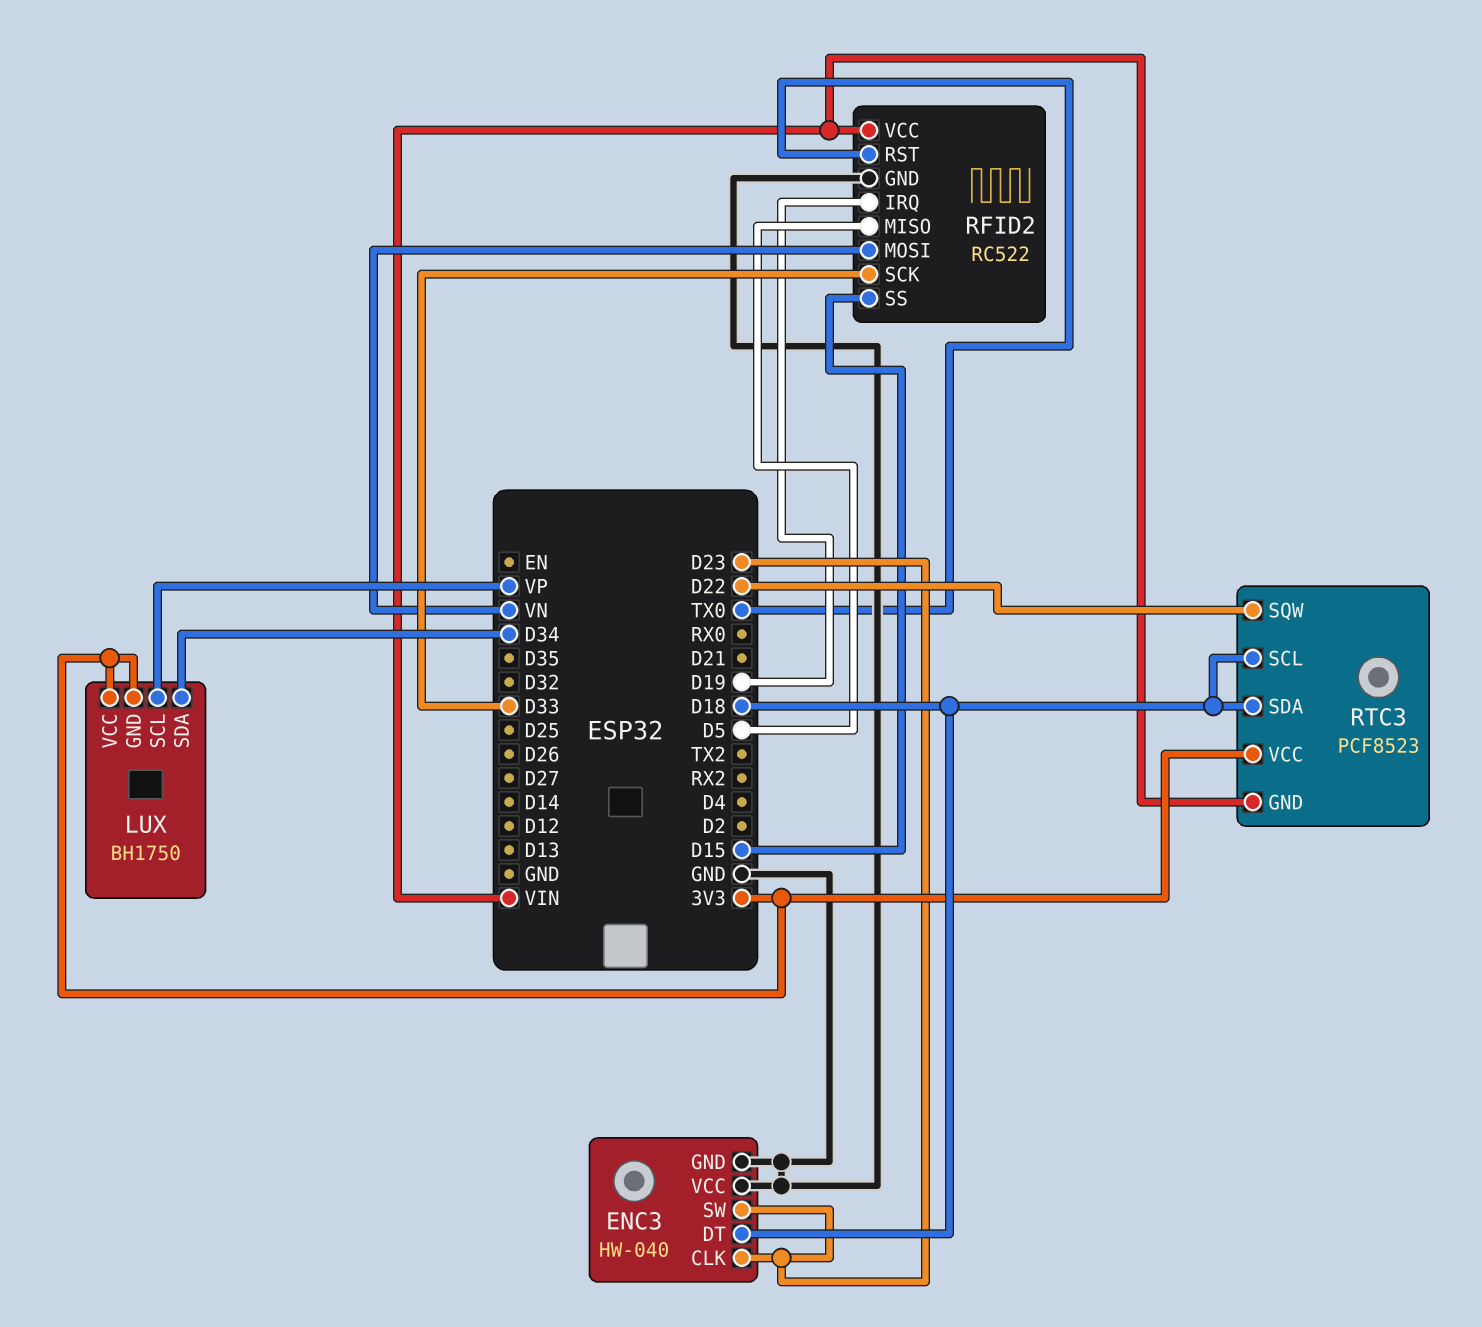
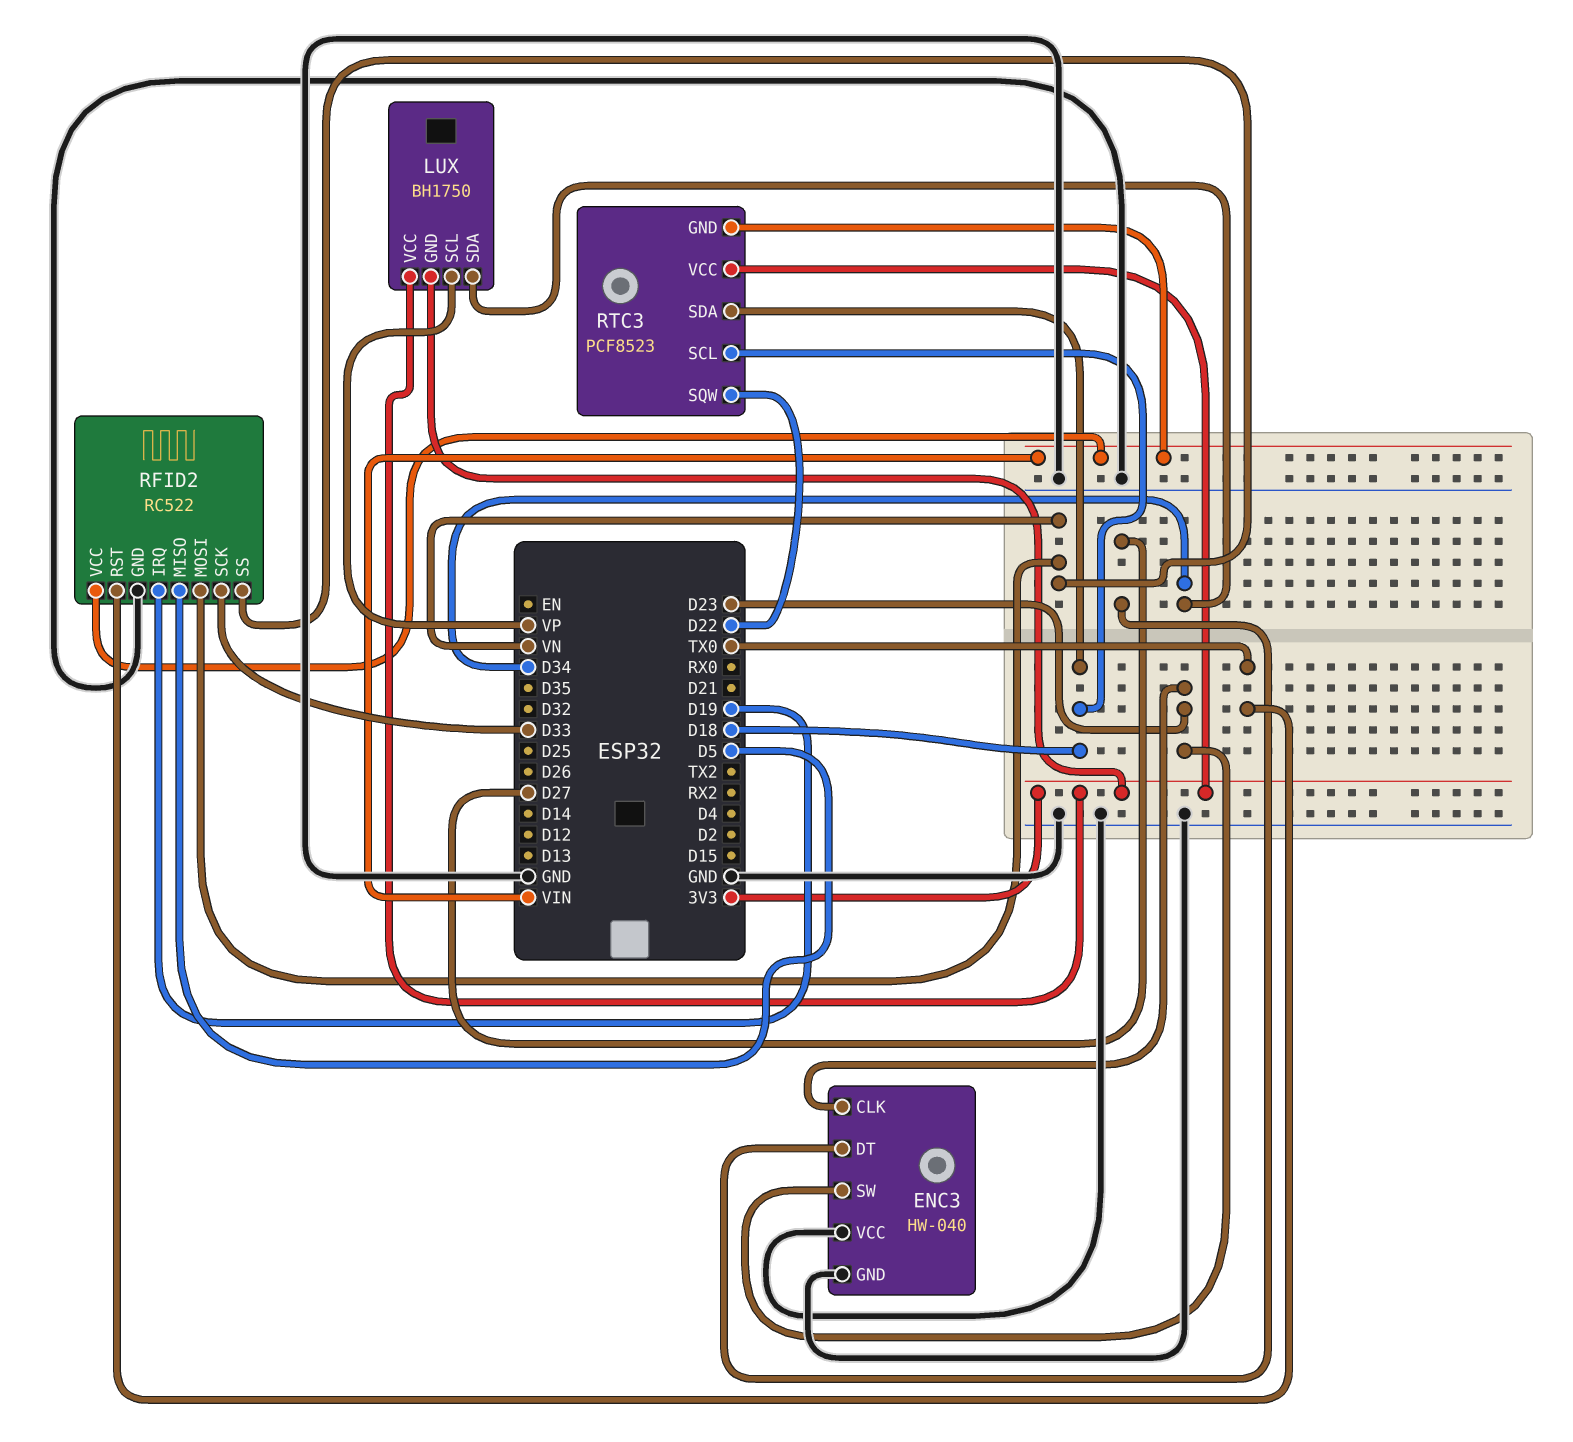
ENC3 pin DT: D18 -> D27
RFID2 pin SS: D15 -> VN

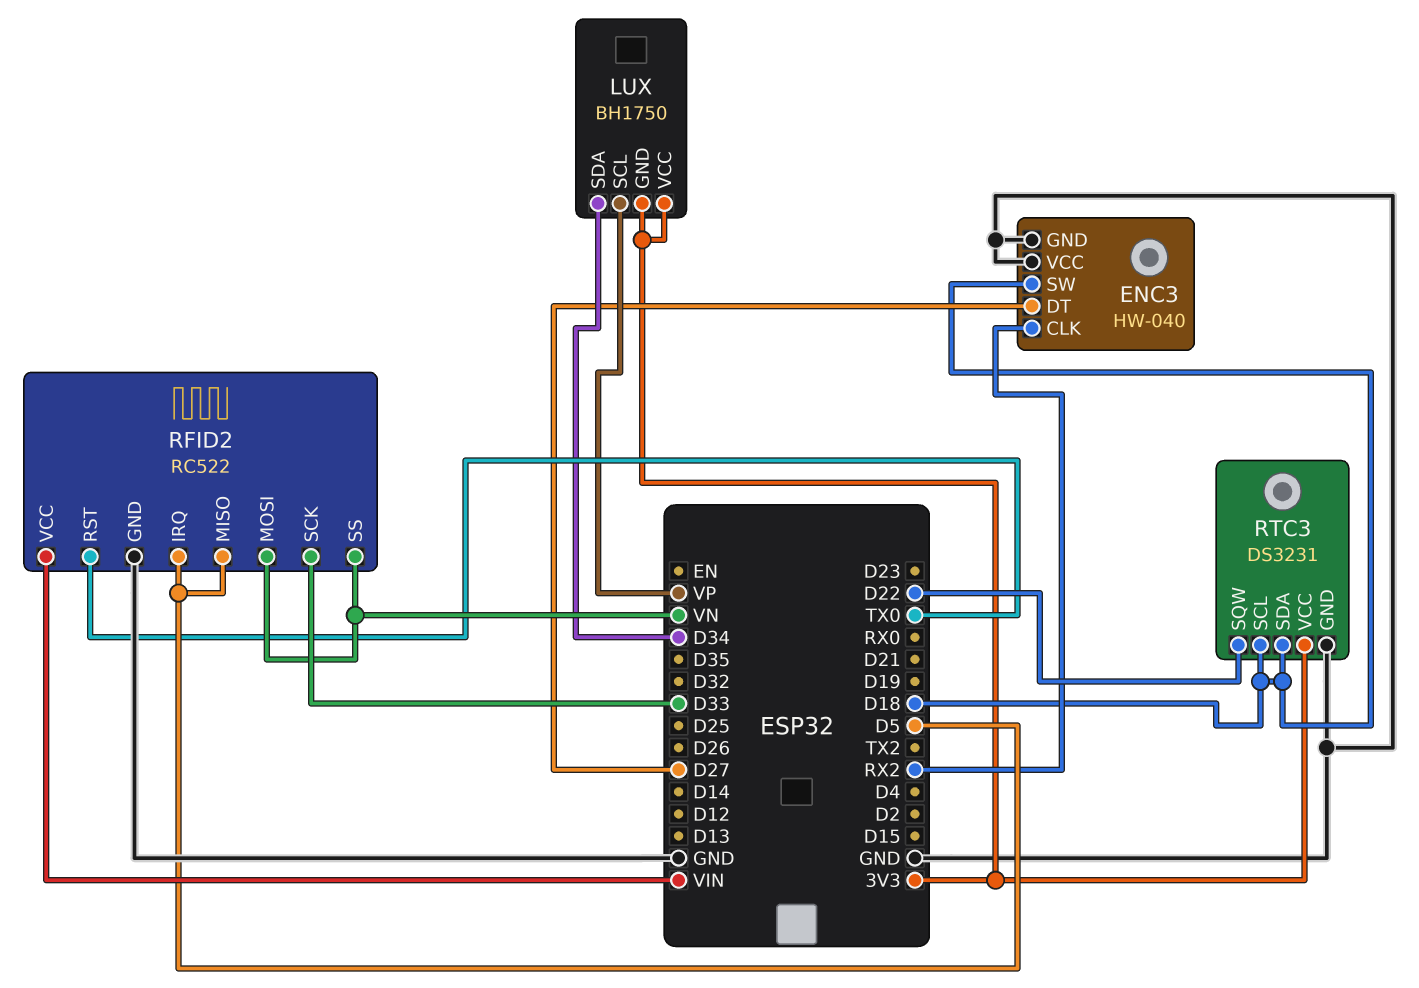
ENC3 pin CLK: D23 -> RX2
ENC3 pin SW: D23 -> D18
RFID2 pin IRQ: D19 -> D5
RTC3: PCF8523 -> DS3231
RTC3 pin GND: VIN -> GND

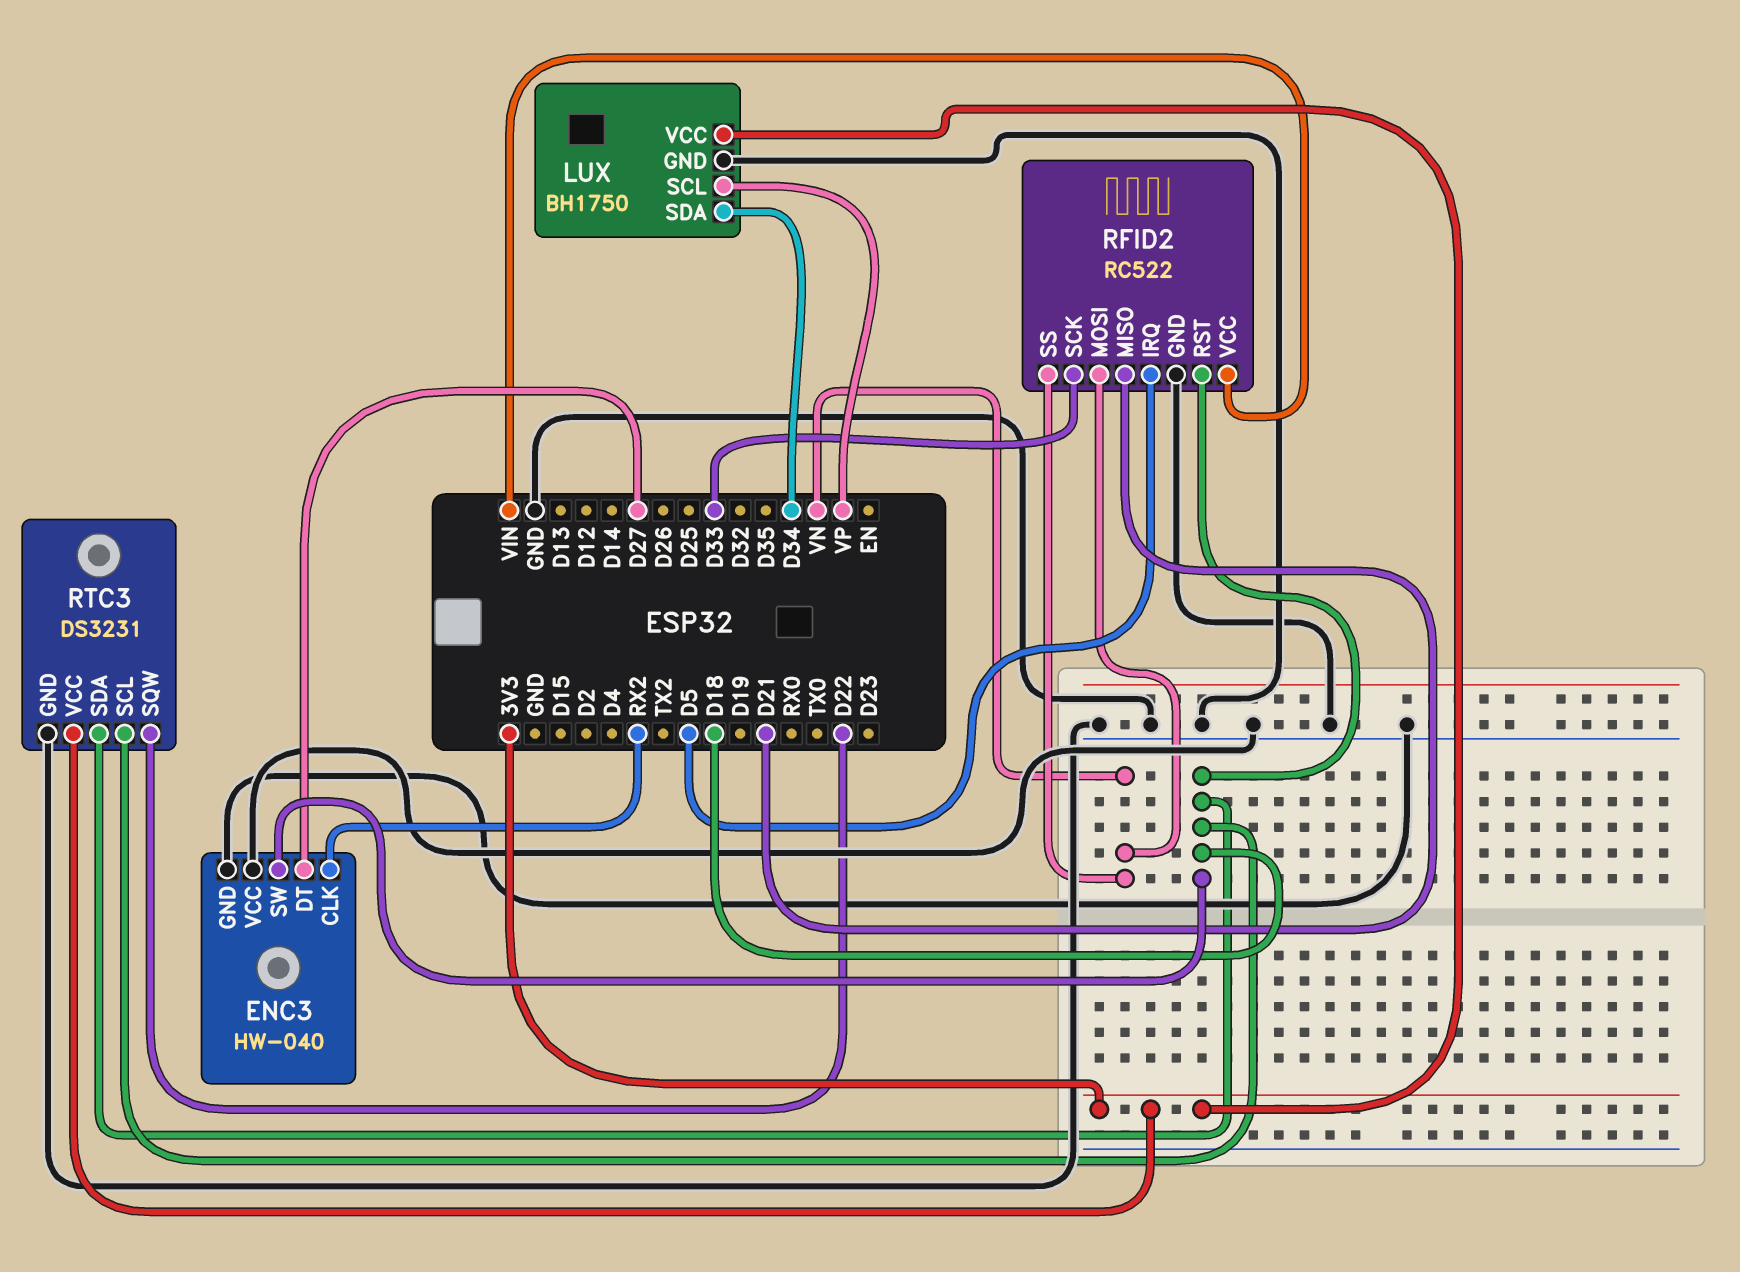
LUX pin GND: 3V3 -> GND
RFID2 pin MISO: D5 -> D21
RFID2 pin RST: TX0 -> D18

